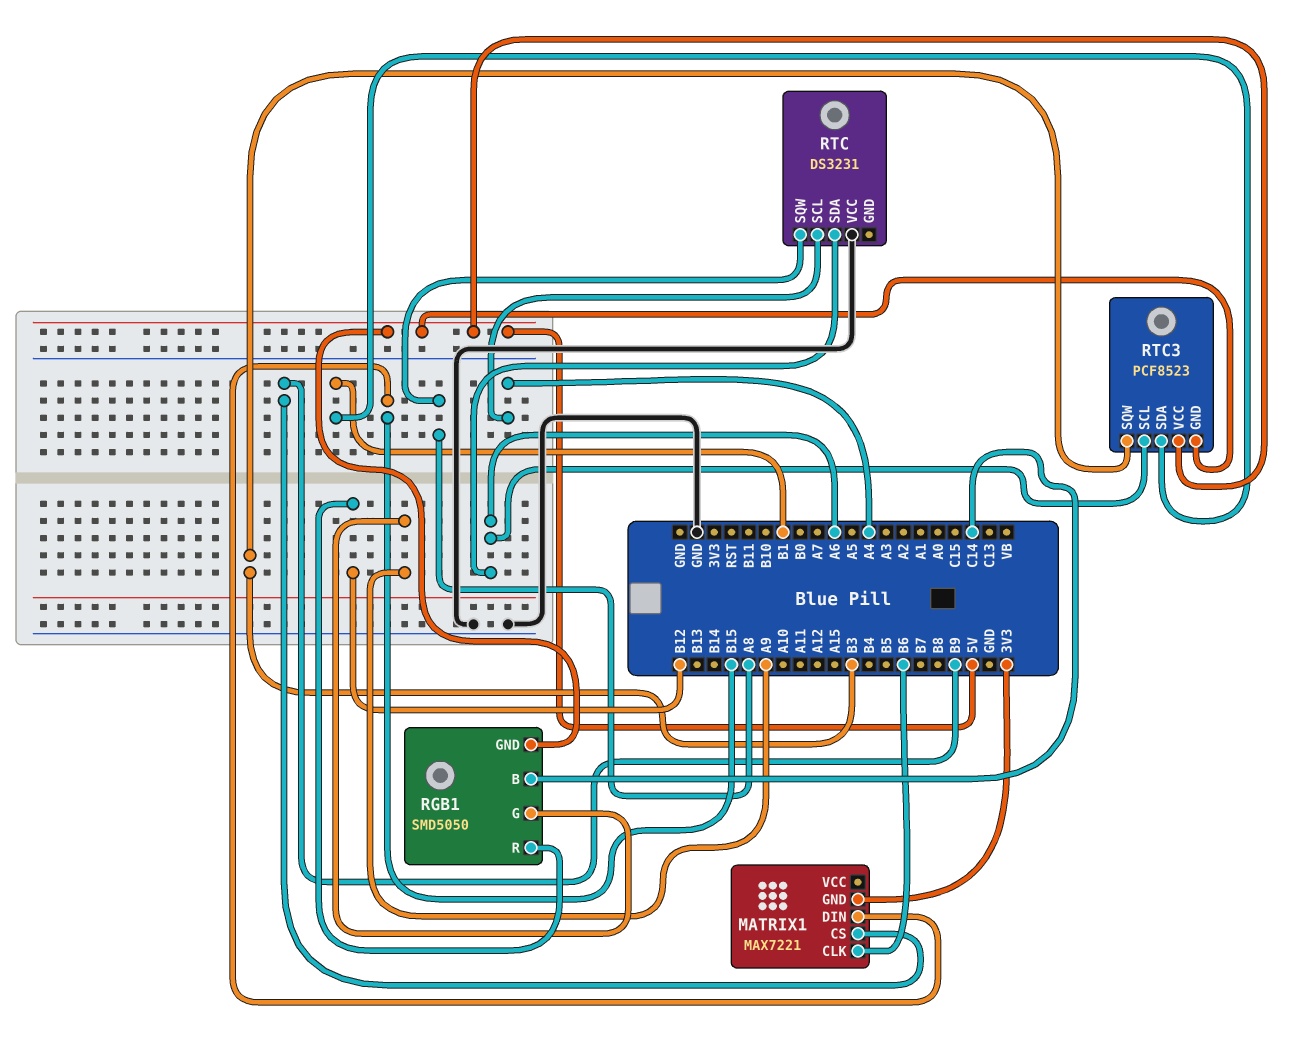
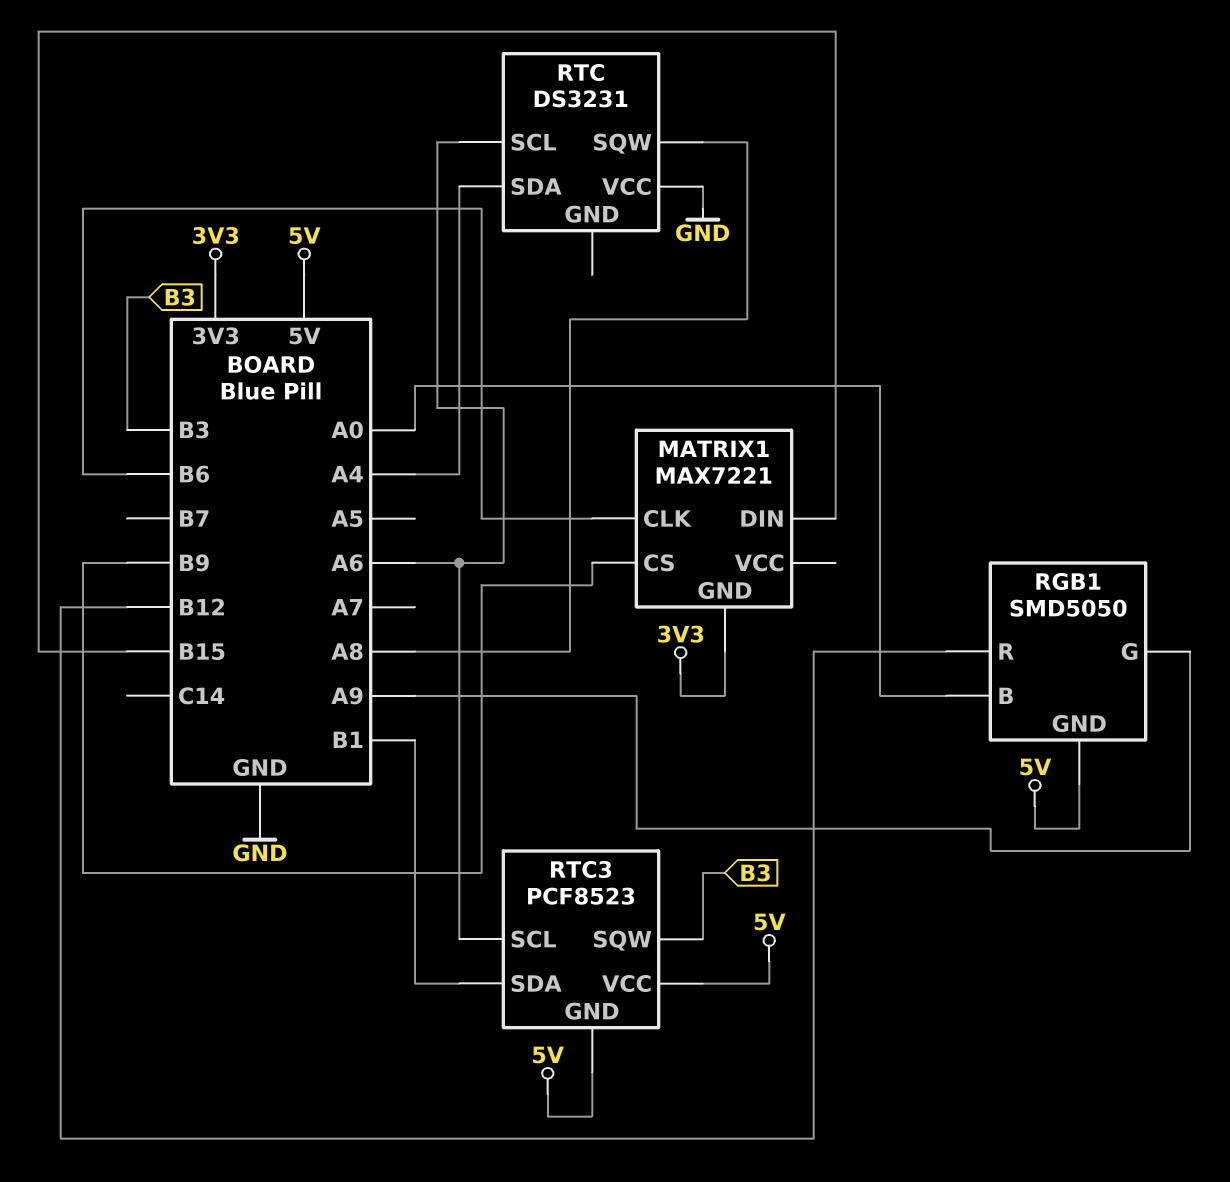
RGB1 pin B: C14 -> A0
RTC pin SCL: A4 -> A6
RTC pin SDA: A6 -> A4

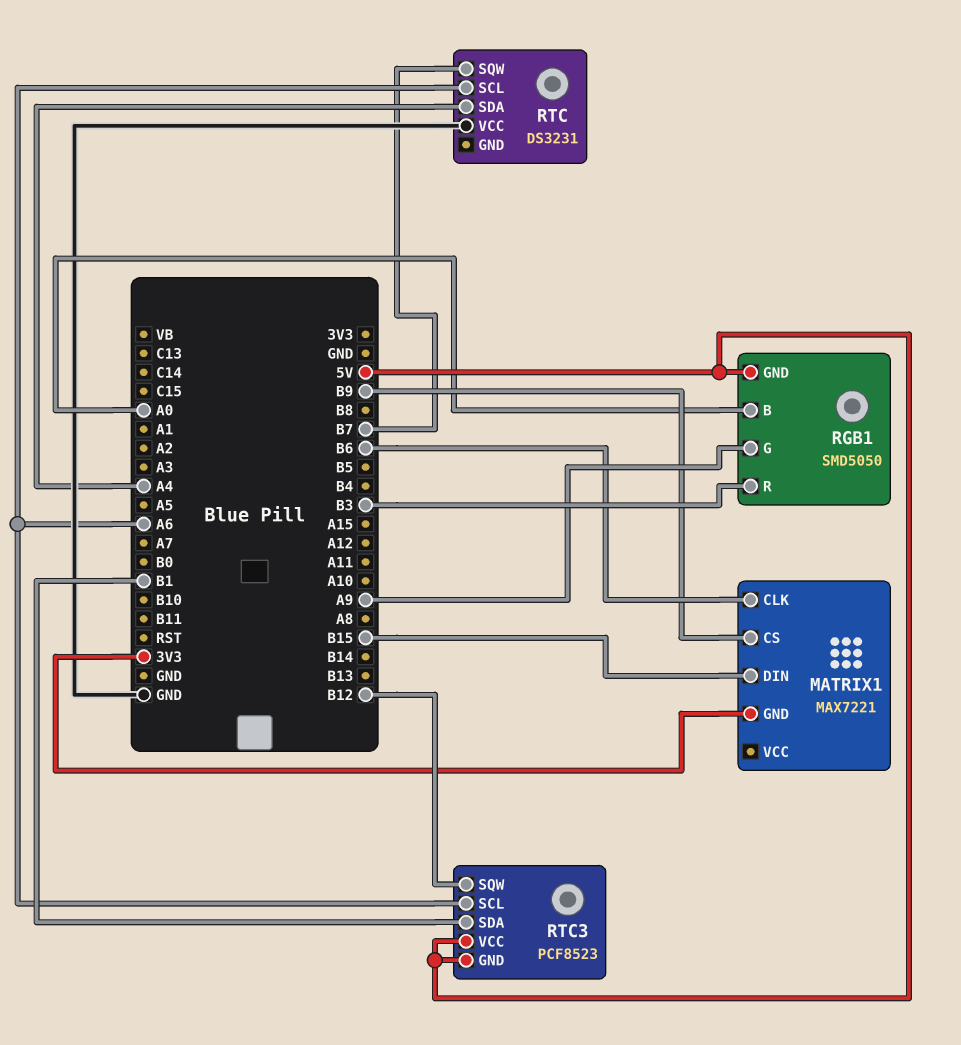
RGB1 pin R: B12 -> B3
RTC pin SQW: A8 -> B7
RTC3 pin SQW: B3 -> B12

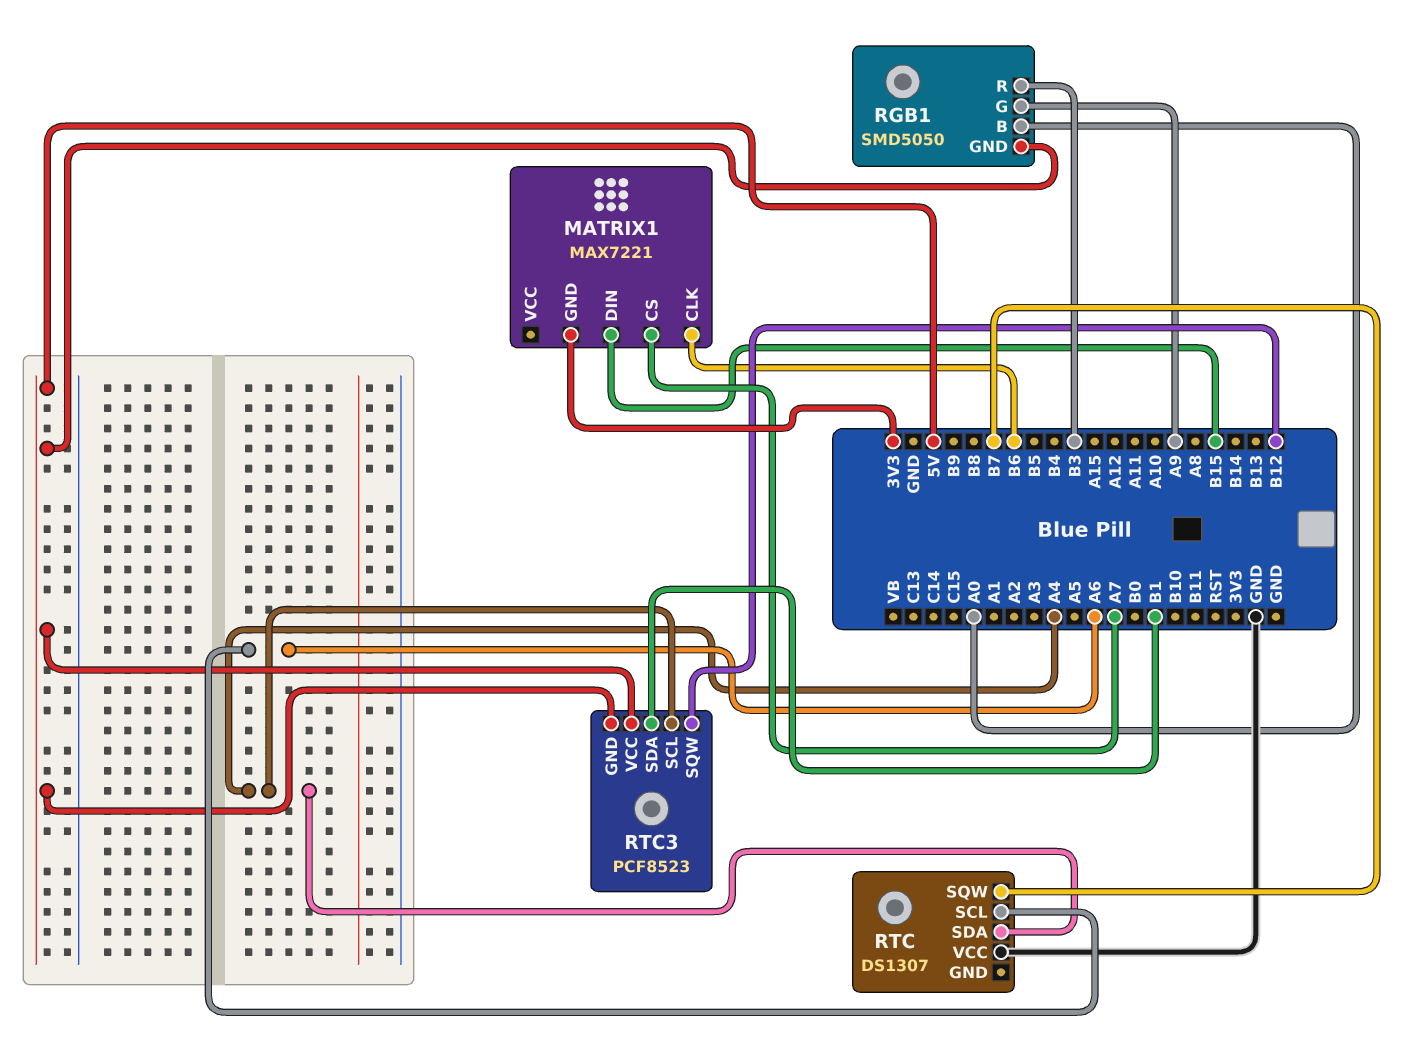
MATRIX1 pin CS: B9 -> A7
RTC: DS3231 -> DS1307
RTC3 pin SCL: A6 -> A4

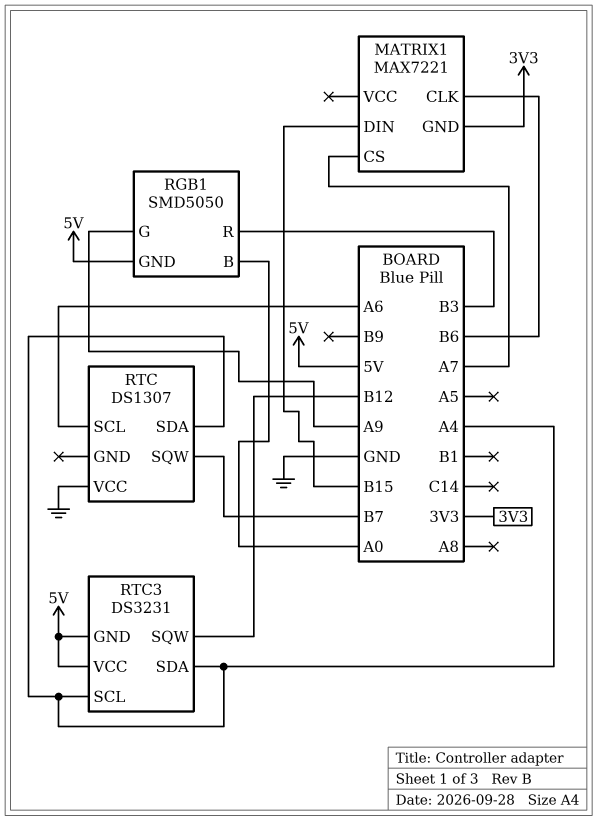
RTC3: PCF8523 -> DS3231
RTC3 pin SDA: B1 -> A4

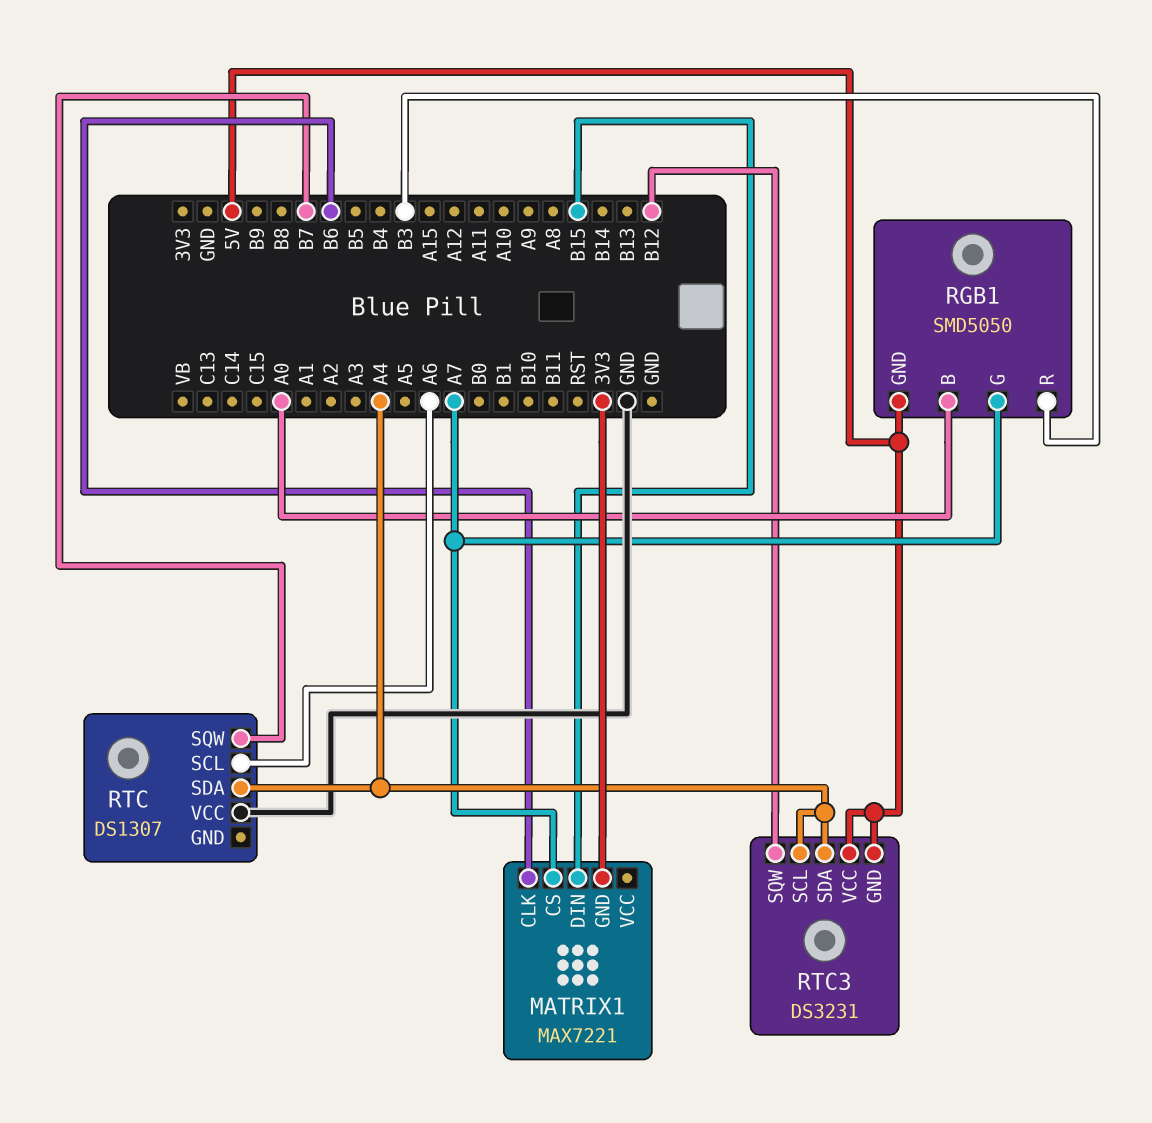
RGB1 pin G: A9 -> A7

